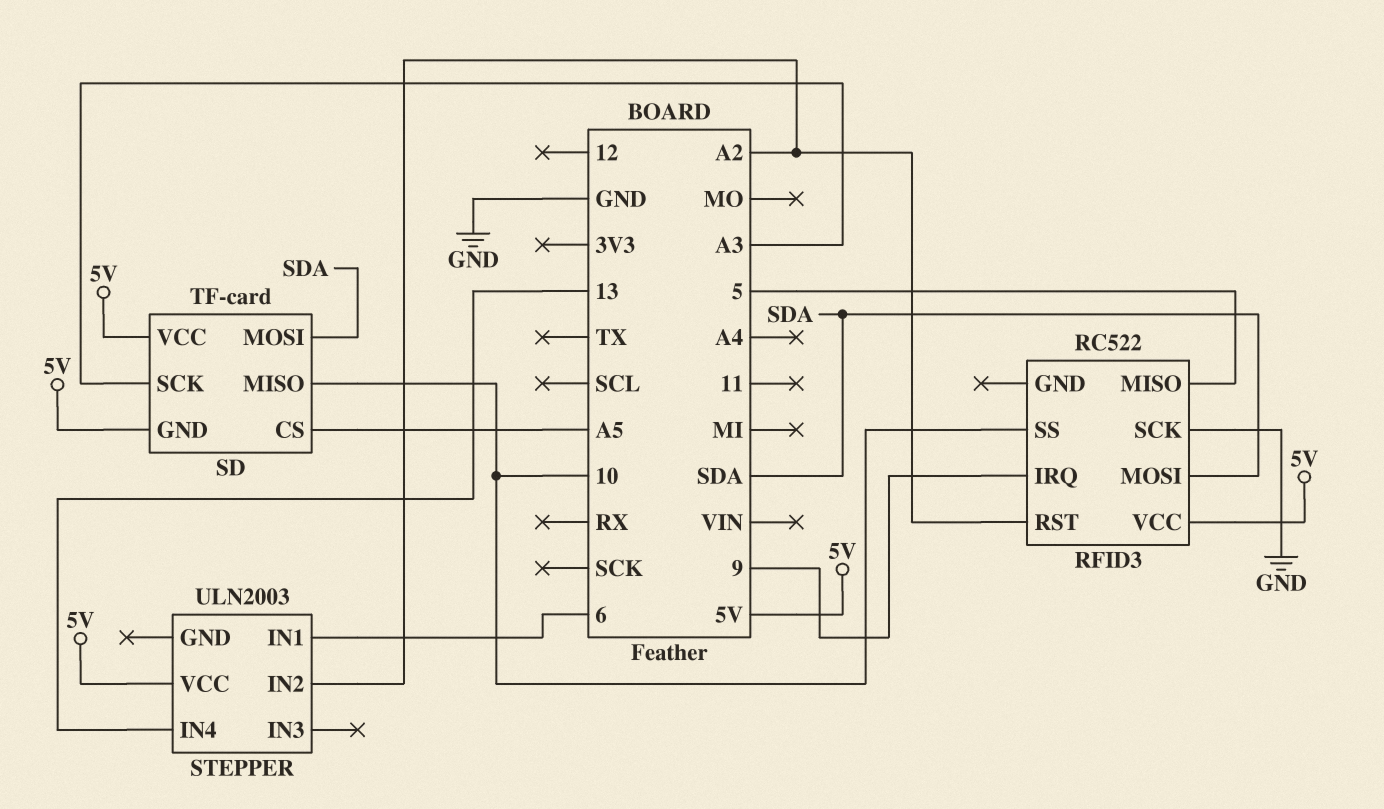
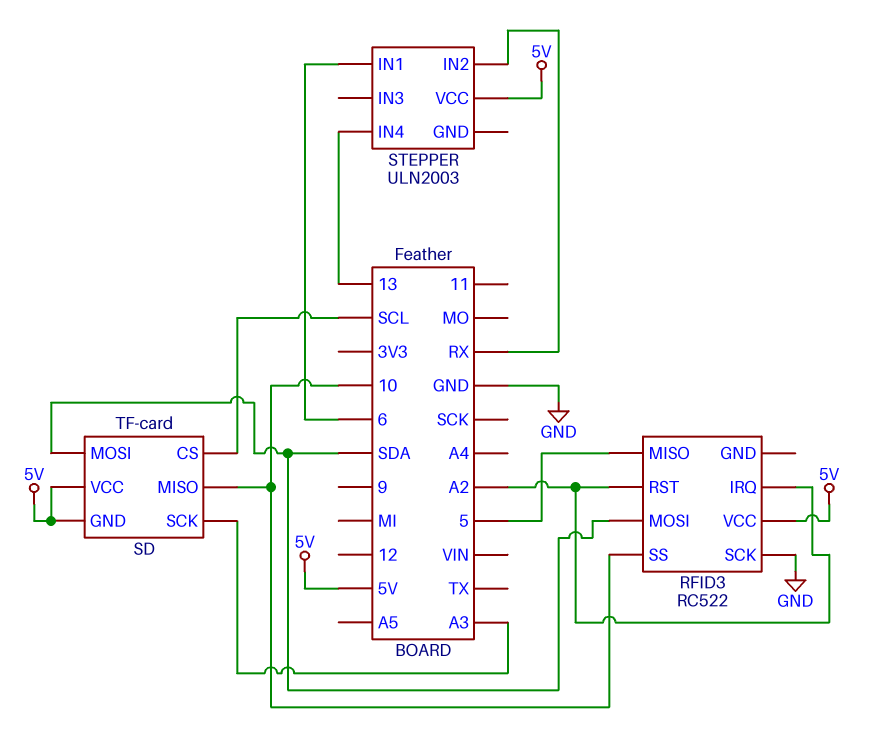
RFID3 pin IRQ: 9 -> A2
SD pin CS: A5 -> SCL
STEPPER pin IN2: A2 -> RX

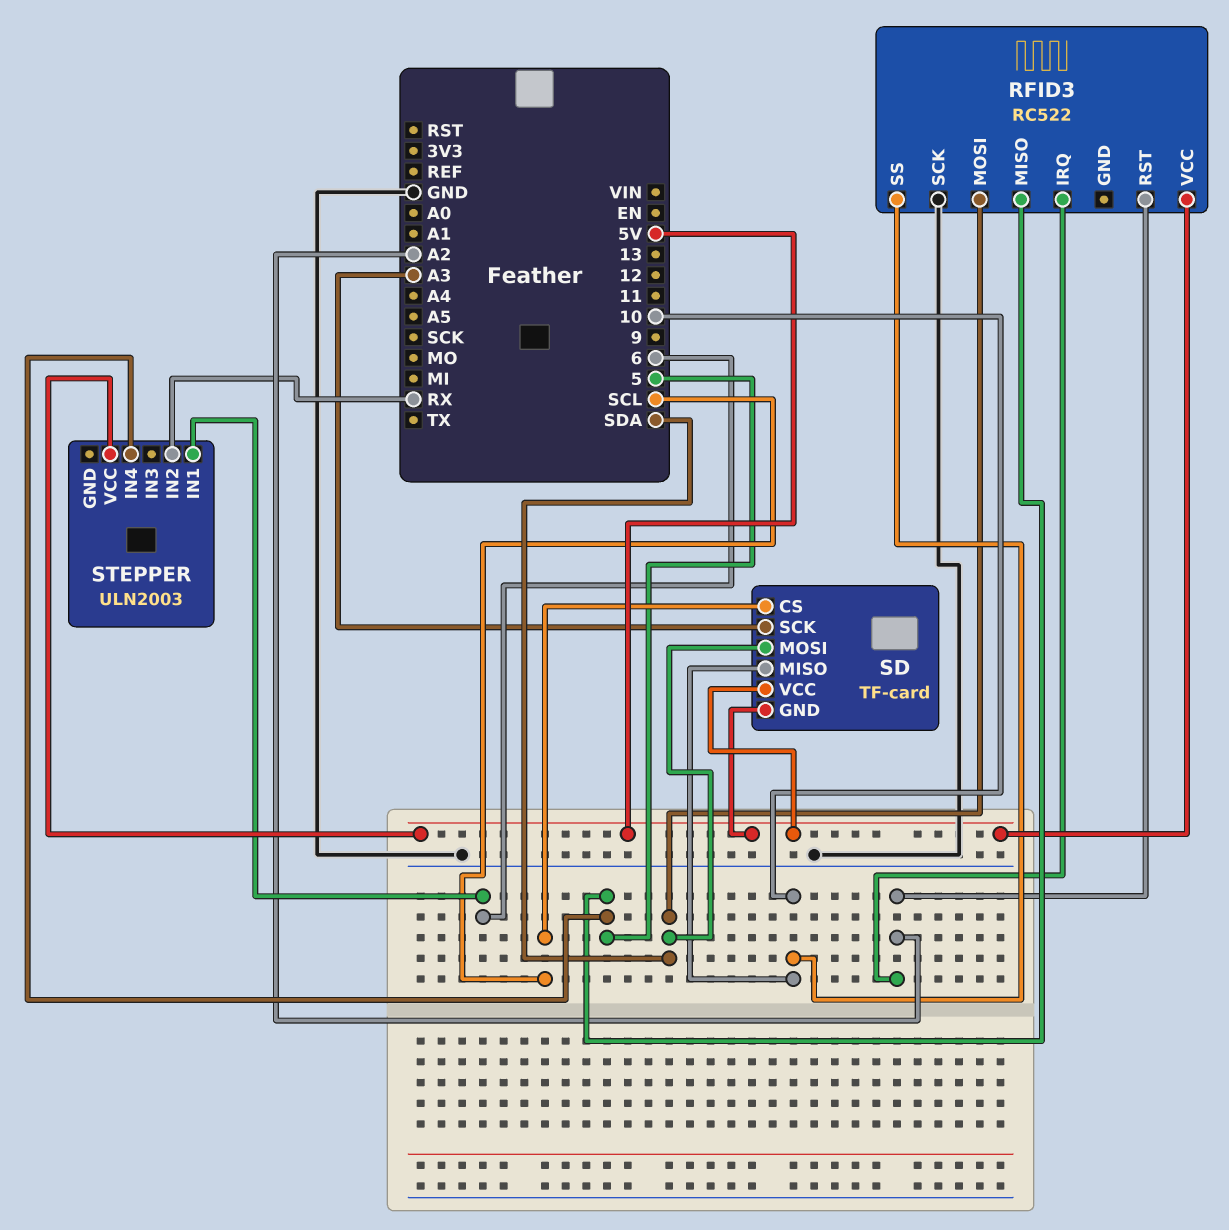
STEPPER pin IN4: 13 -> 5

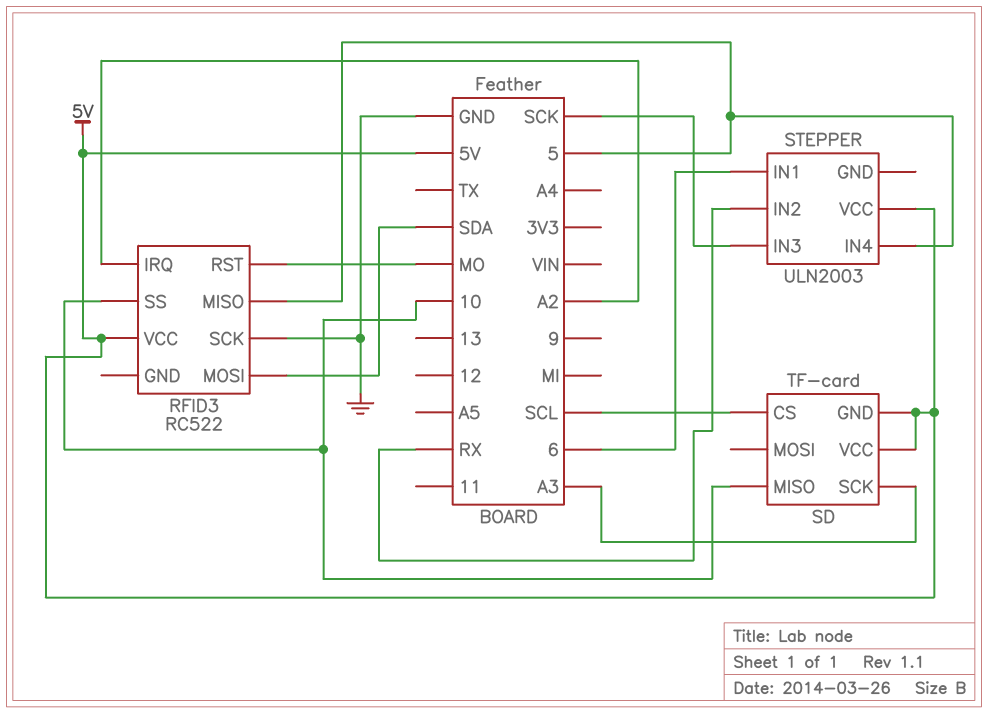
RFID3 pin RST: A2 -> MO
SD pin MOSI: SDA -> none
STEPPER pin IN3: none -> SCK

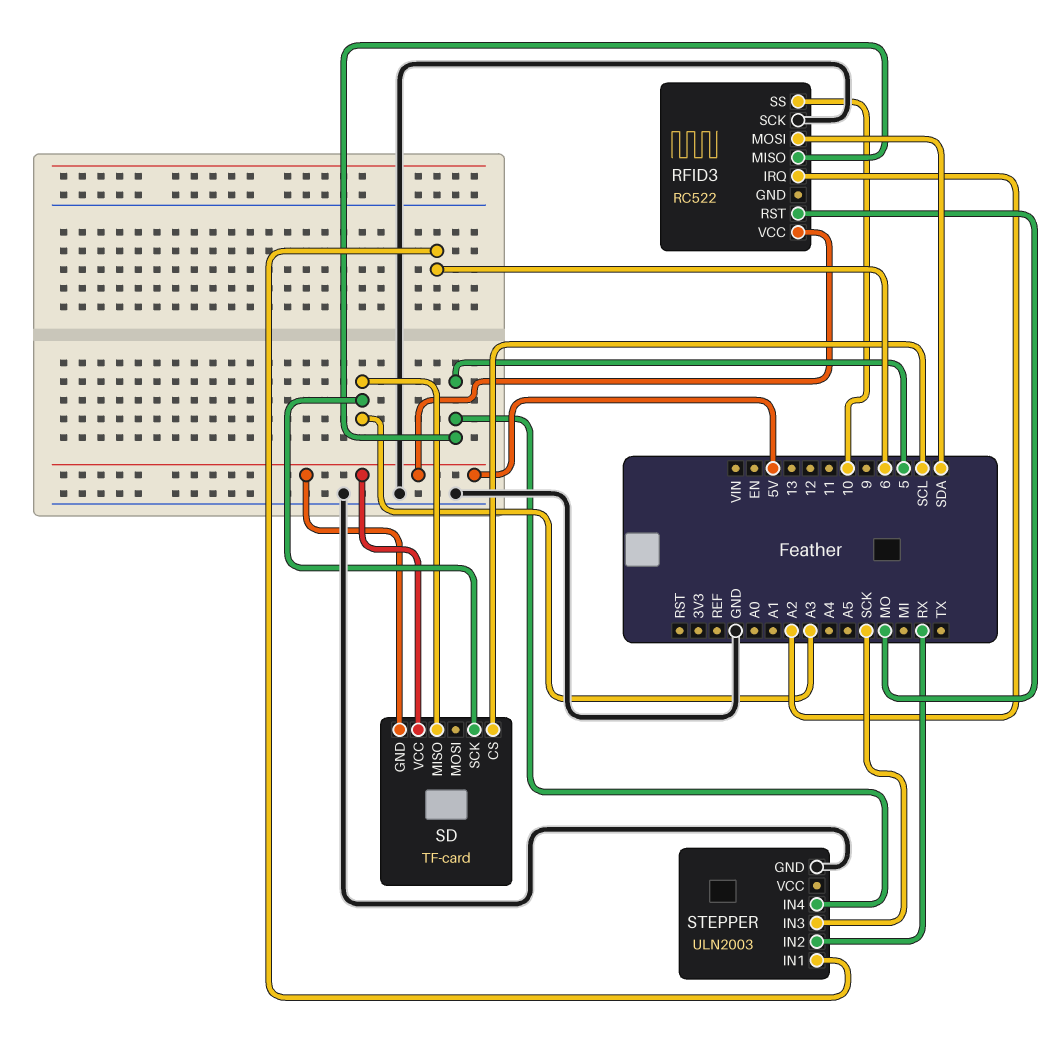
SD pin MISO: 10 -> A3
STEPPER pin GND: none -> GND
STEPPER pin VCC: 5V -> none

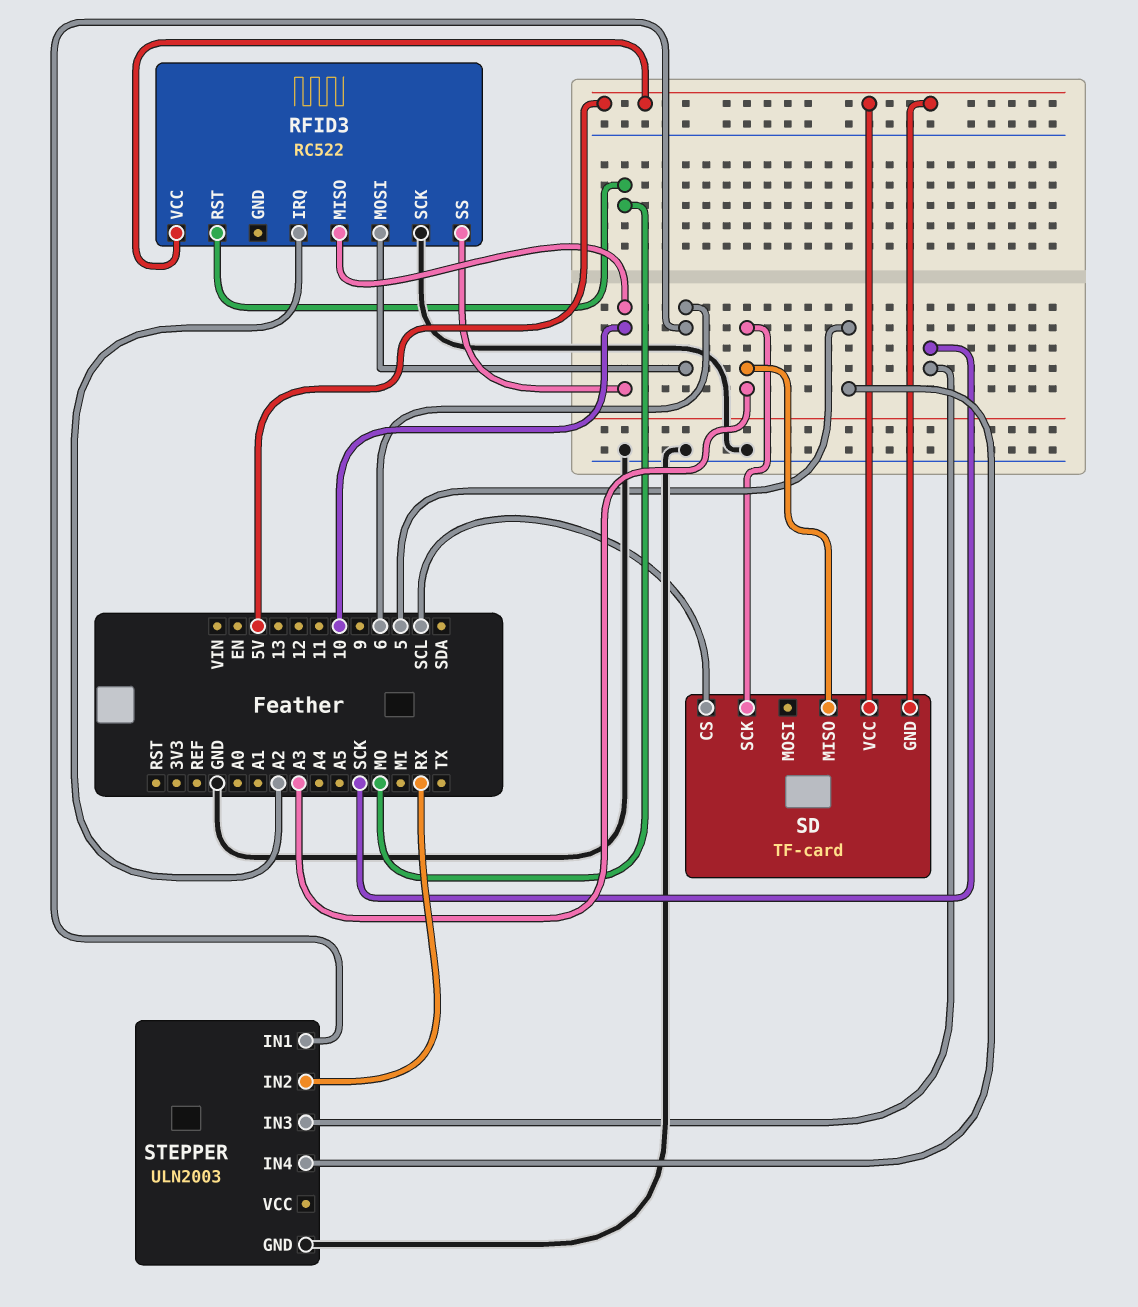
RFID3 pin MISO: 5 -> 10
RFID3 pin MOSI: SDA -> 6

